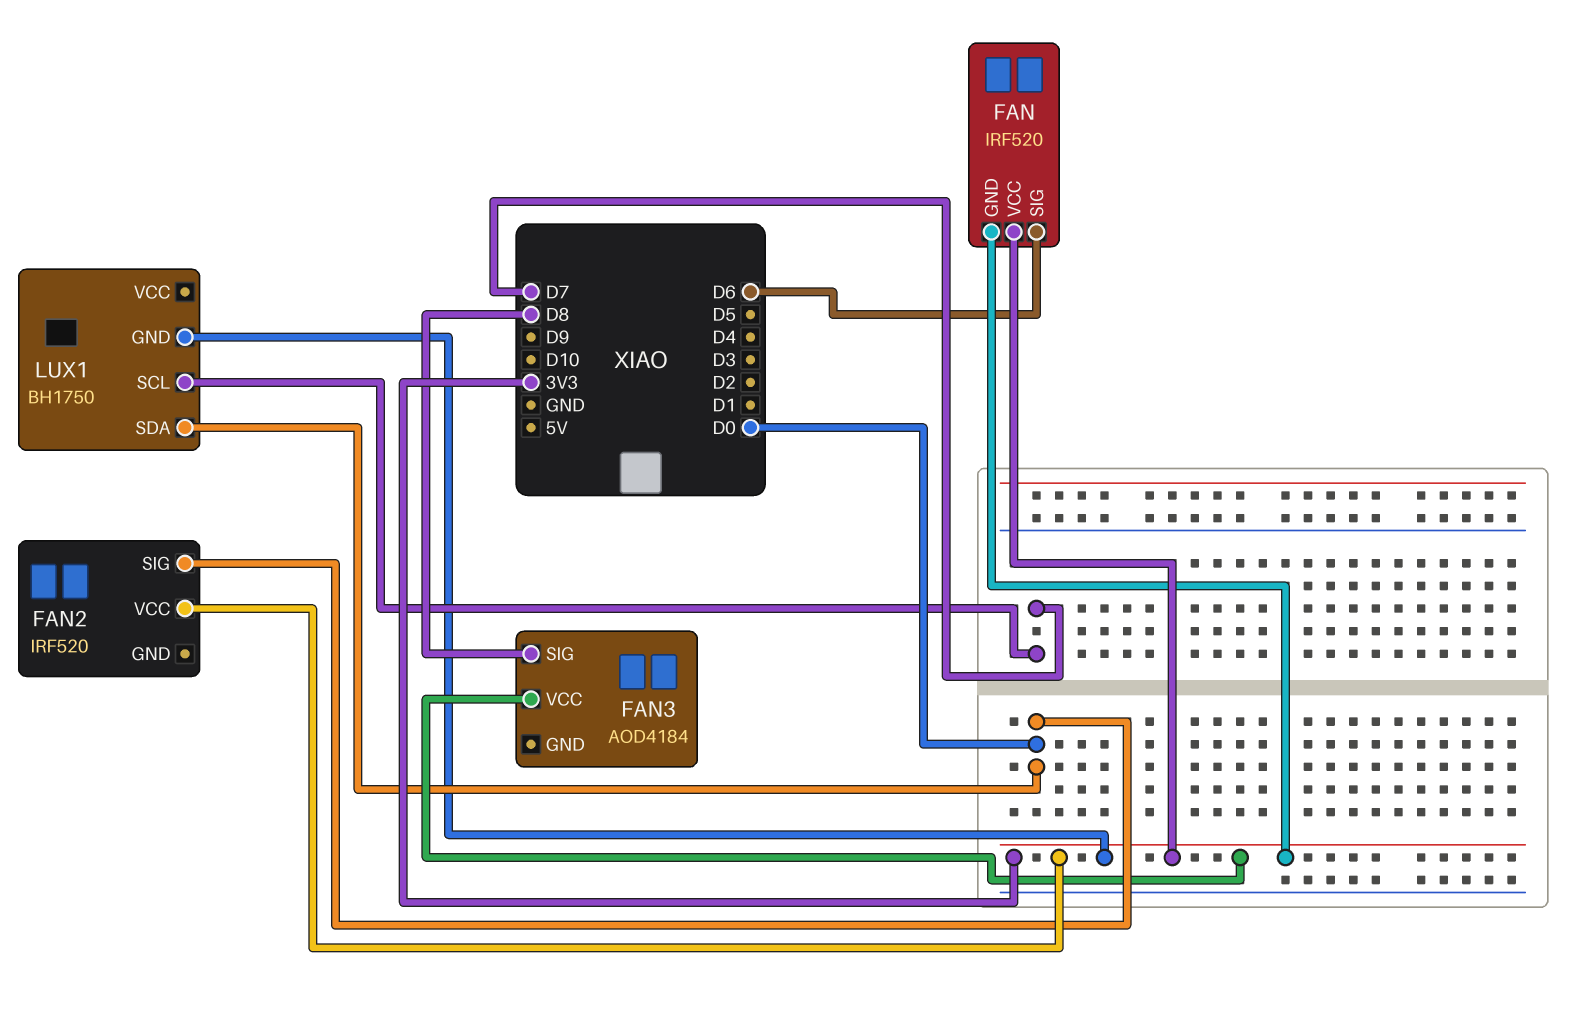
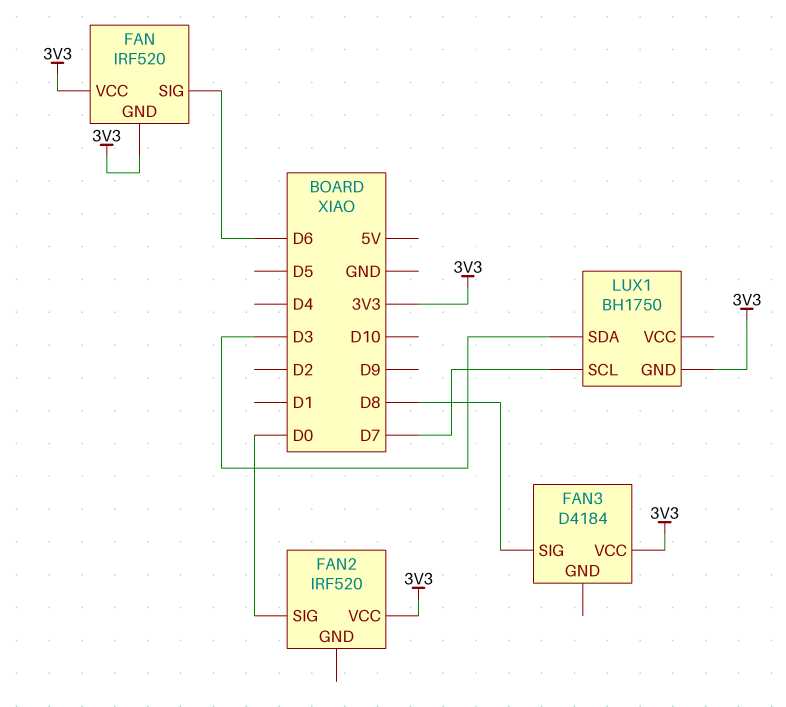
FAN3: AOD4184 -> D4184
LUX1 pin SDA: D0 -> D3

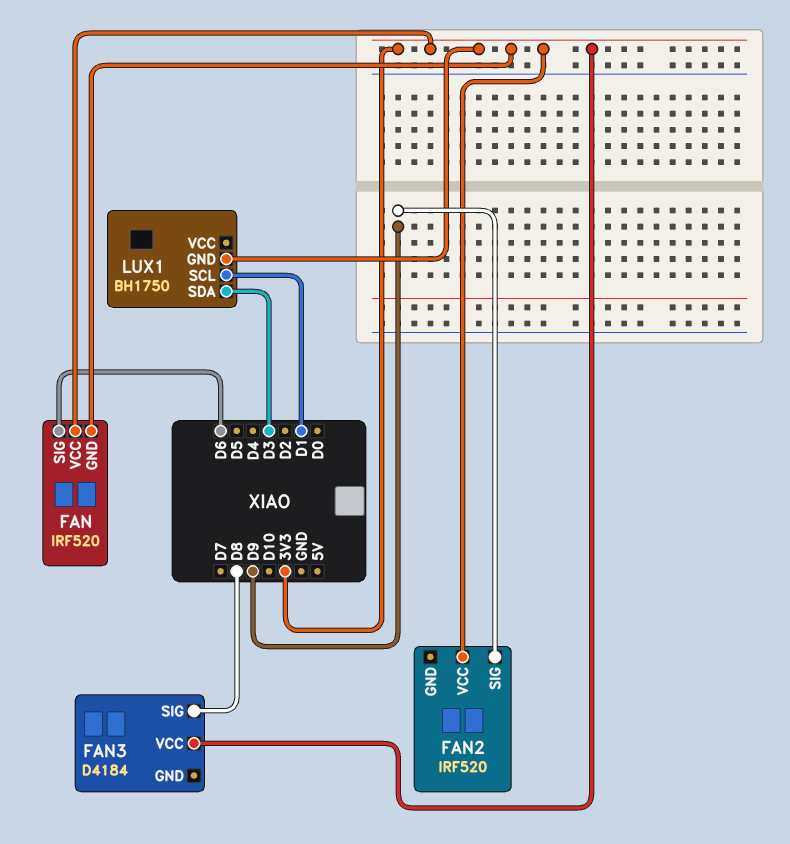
FAN2 pin SIG: D0 -> D9
LUX1 pin SCL: D7 -> D1

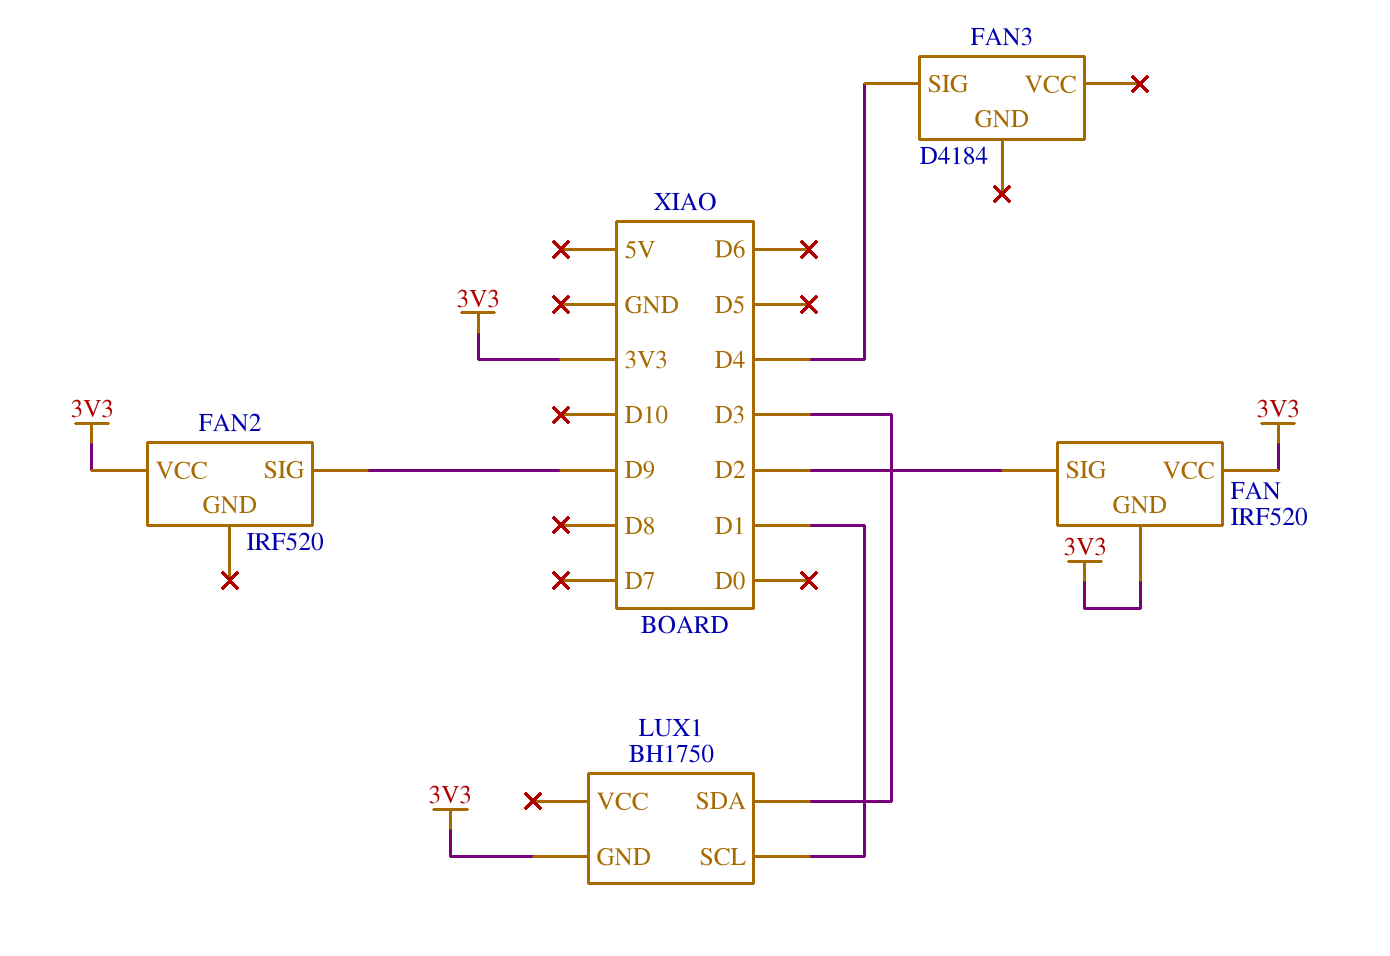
FAN pin SIG: D6 -> D2
FAN3 pin SIG: D8 -> D4
FAN3 pin VCC: 3V3 -> none

